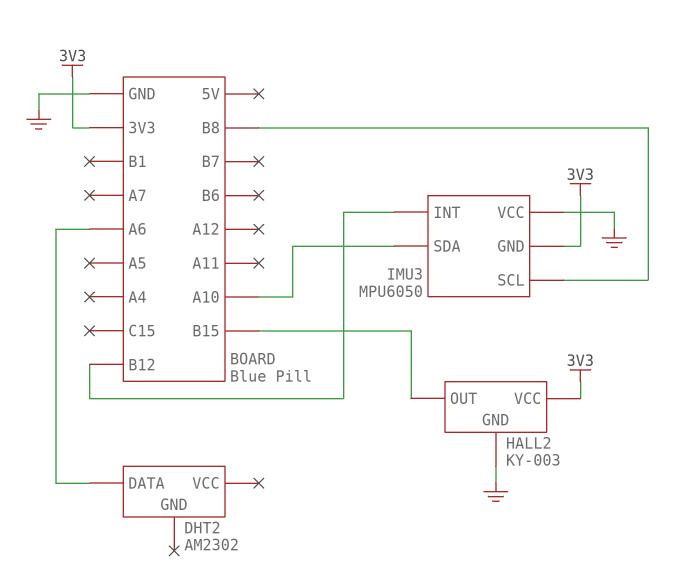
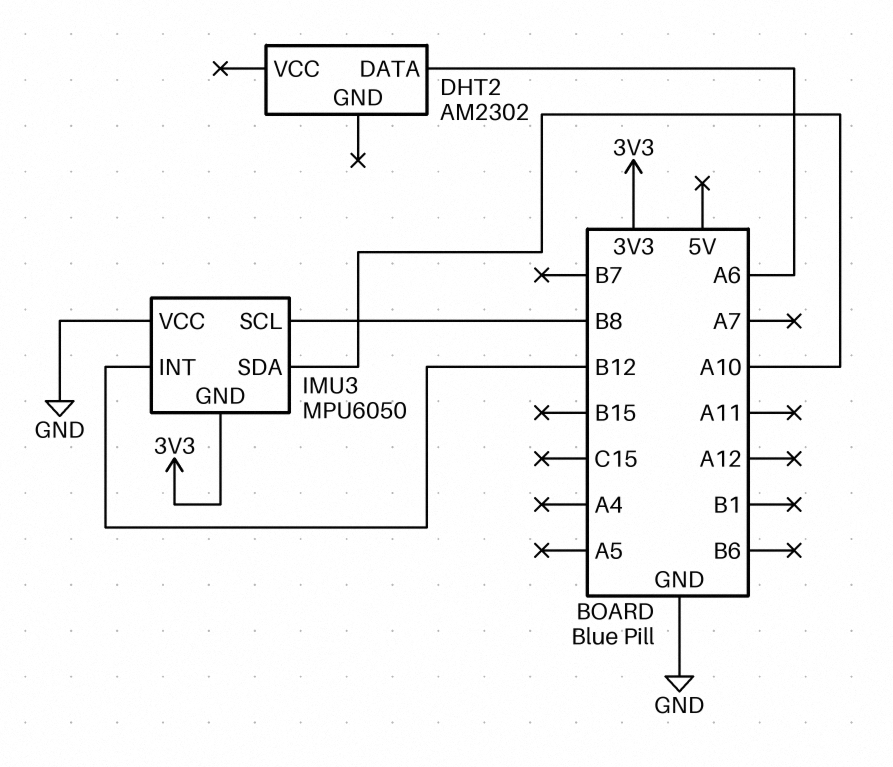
HALL2: KY-003 -> none
HALL2 pin GND: GND -> none
HALL2 pin OUT: B15 -> none
HALL2 pin VCC: 3V3 -> none

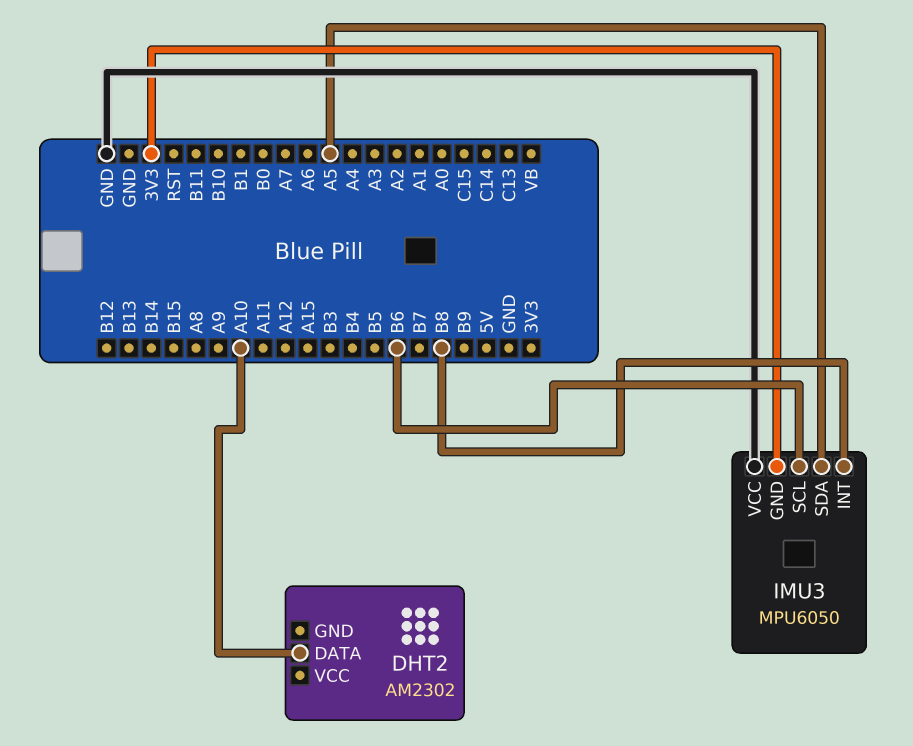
DHT2 pin DATA: A6 -> A10
IMU3 pin INT: B12 -> B8
IMU3 pin SCL: B8 -> B6
IMU3 pin SDA: A10 -> A5

